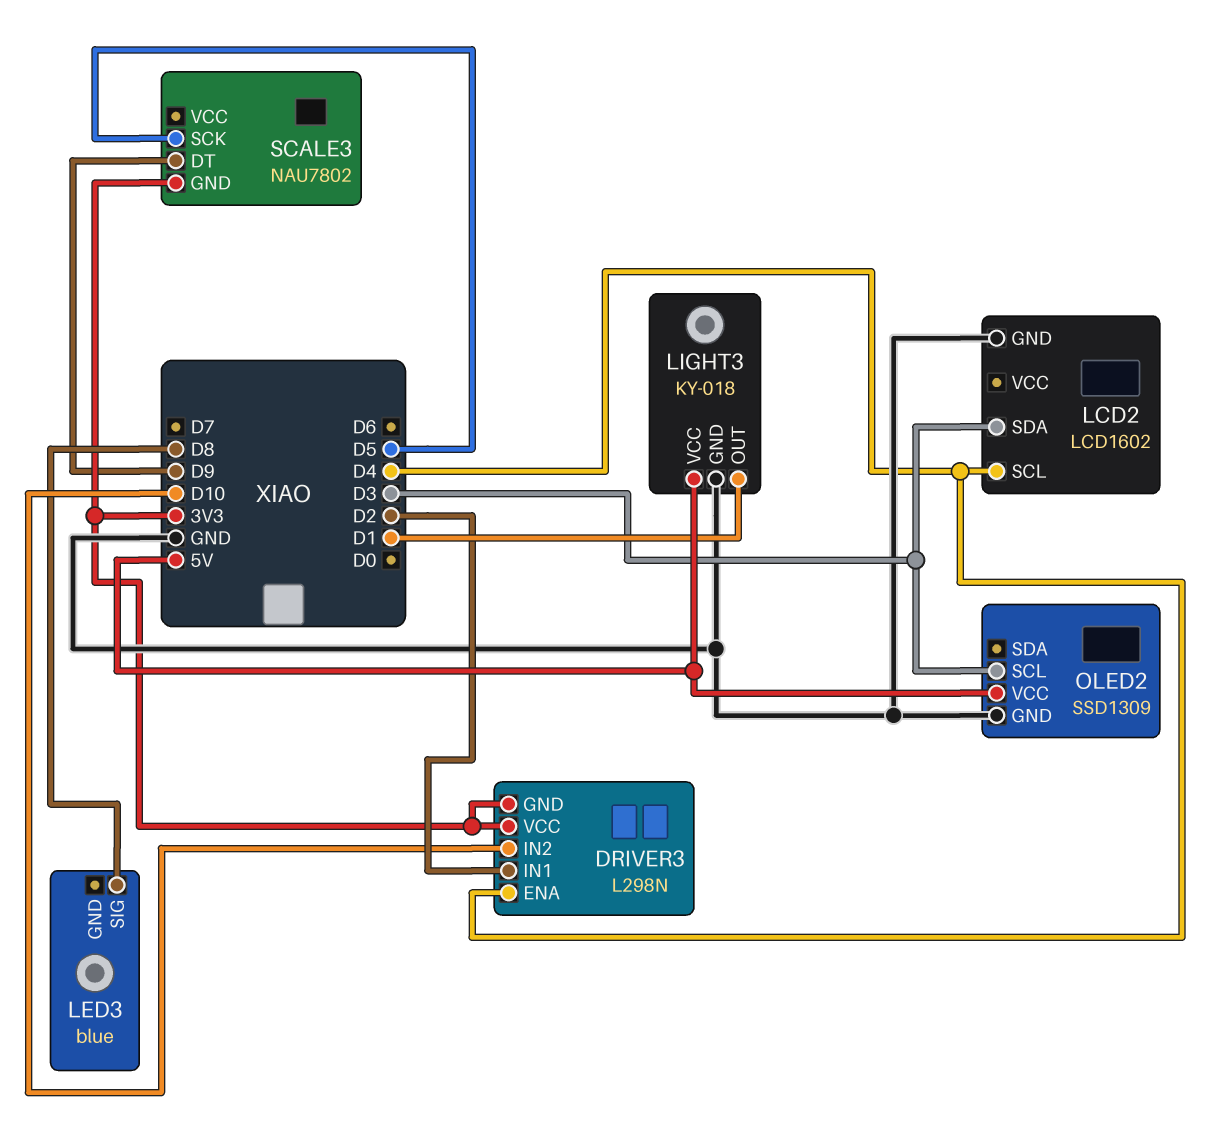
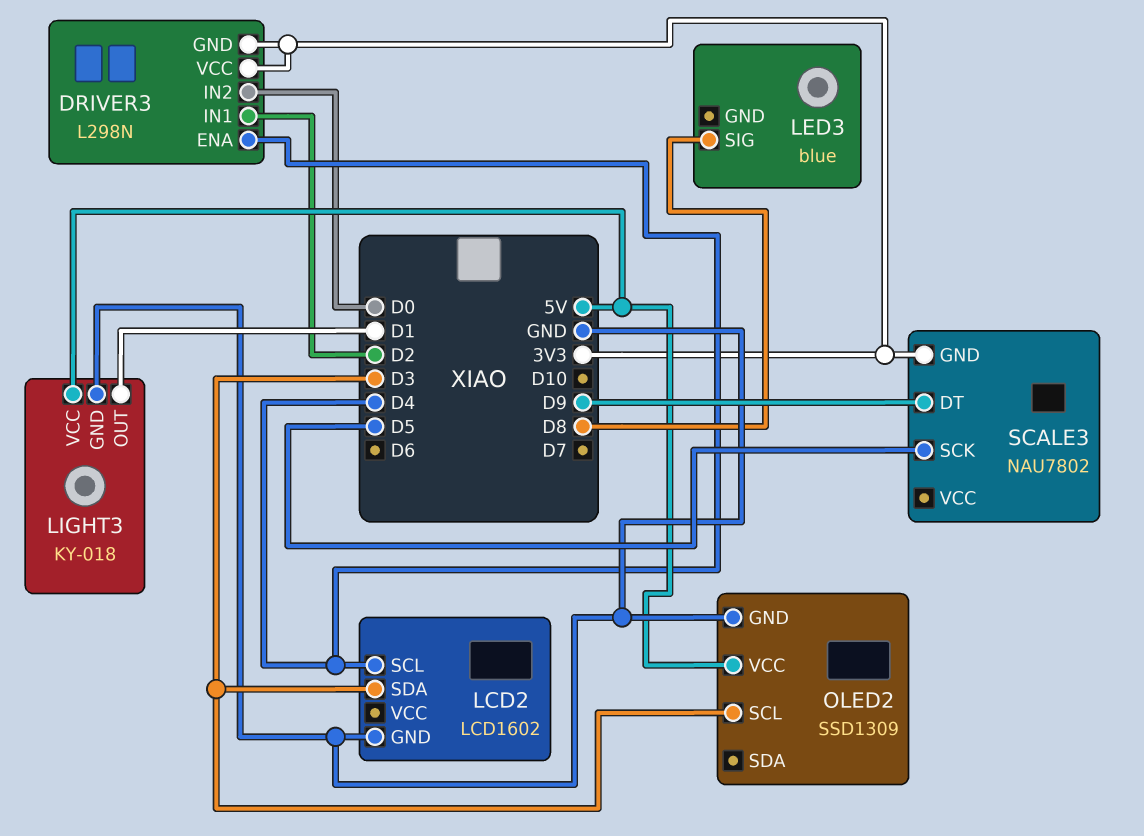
DRIVER3 pin IN2: D10 -> D0

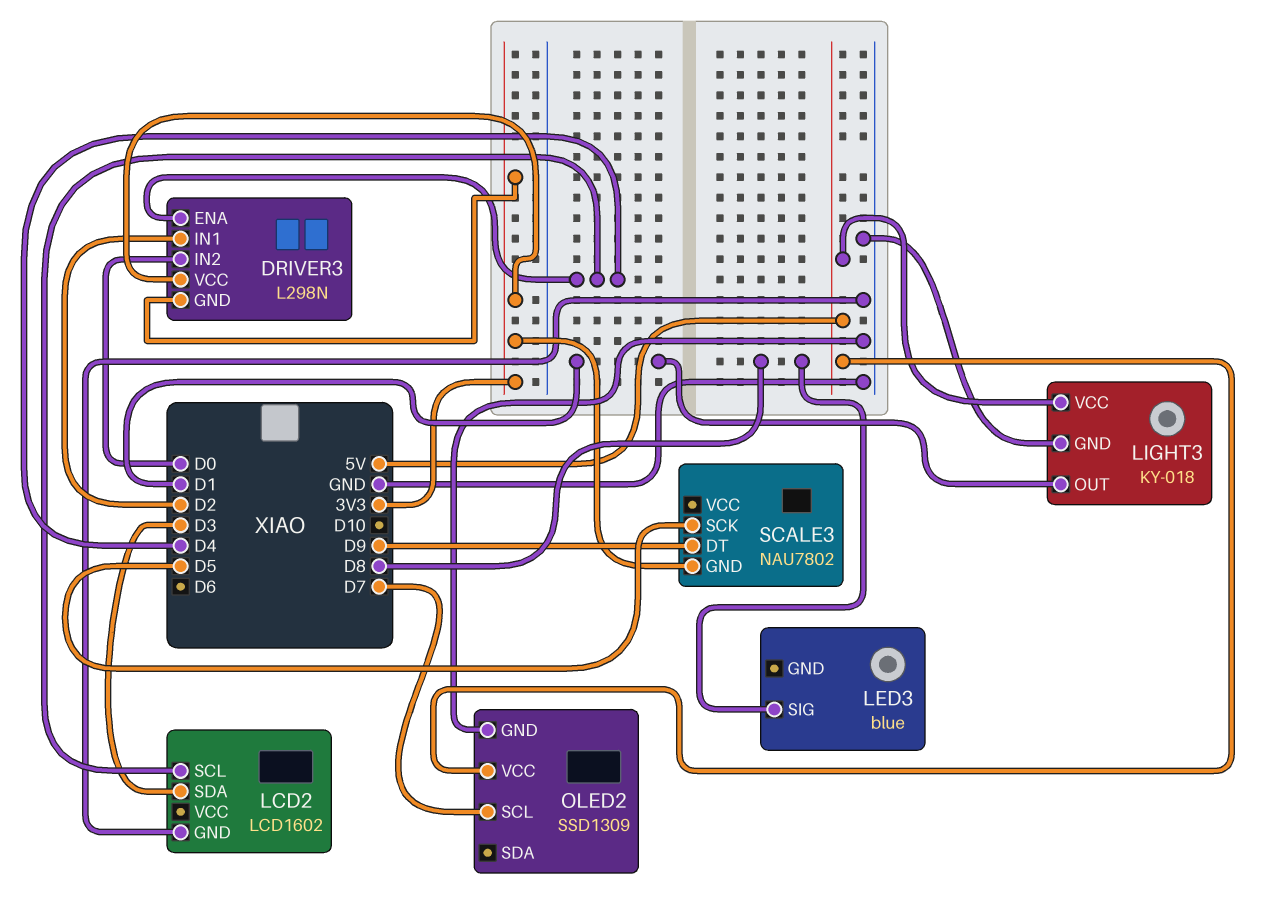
OLED2 pin SCL: D3 -> D7

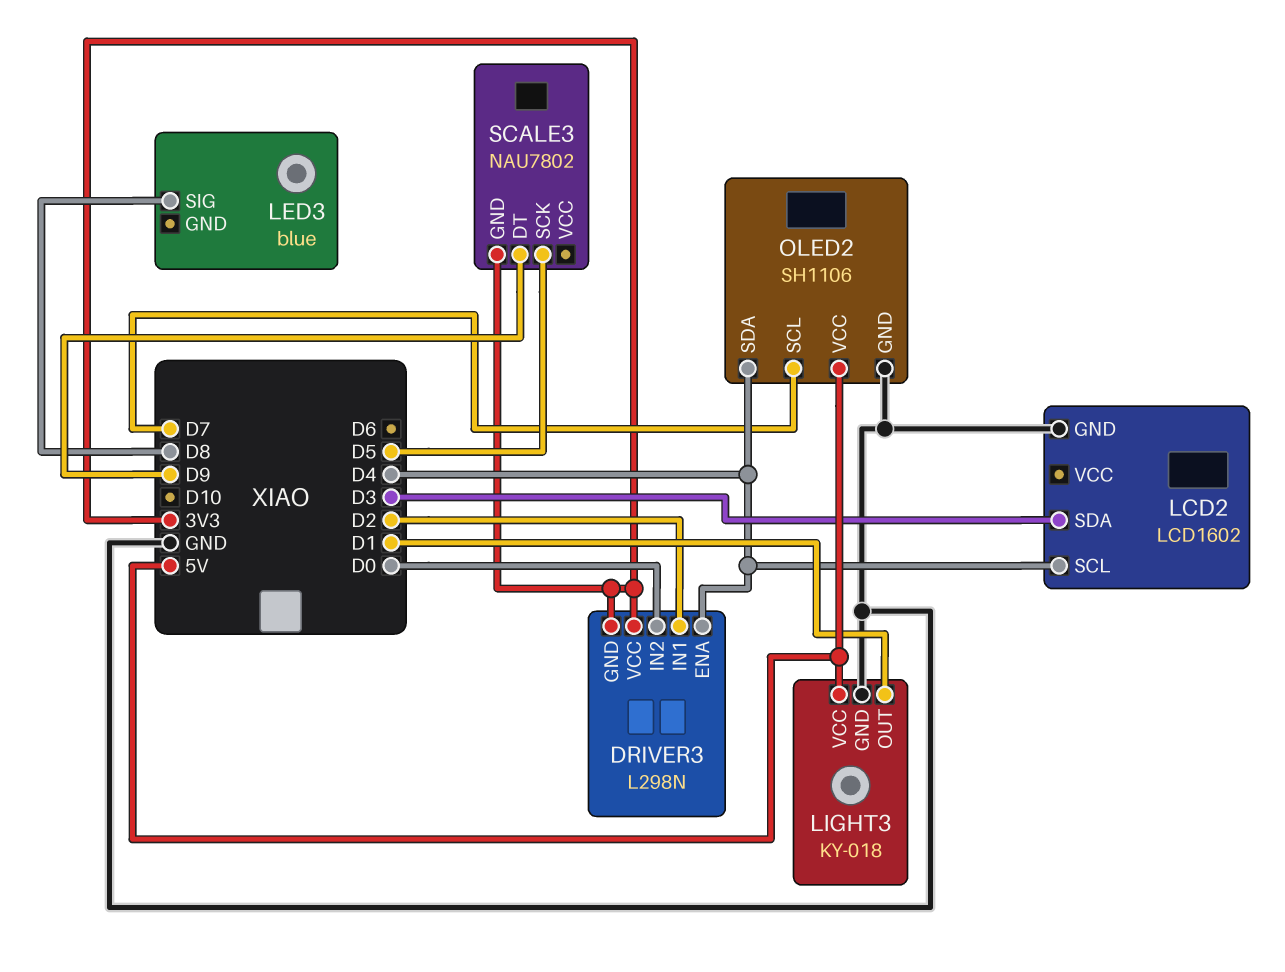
OLED2: SSD1309 -> SH1106
OLED2 pin SDA: none -> D4

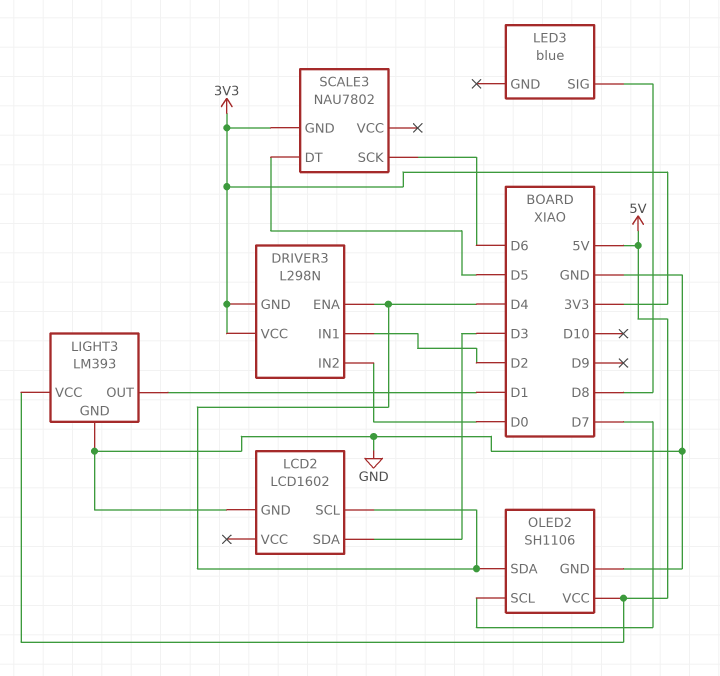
LIGHT3: KY-018 -> LM393
SCALE3 pin DT: D9 -> D5
SCALE3 pin SCK: D5 -> D6

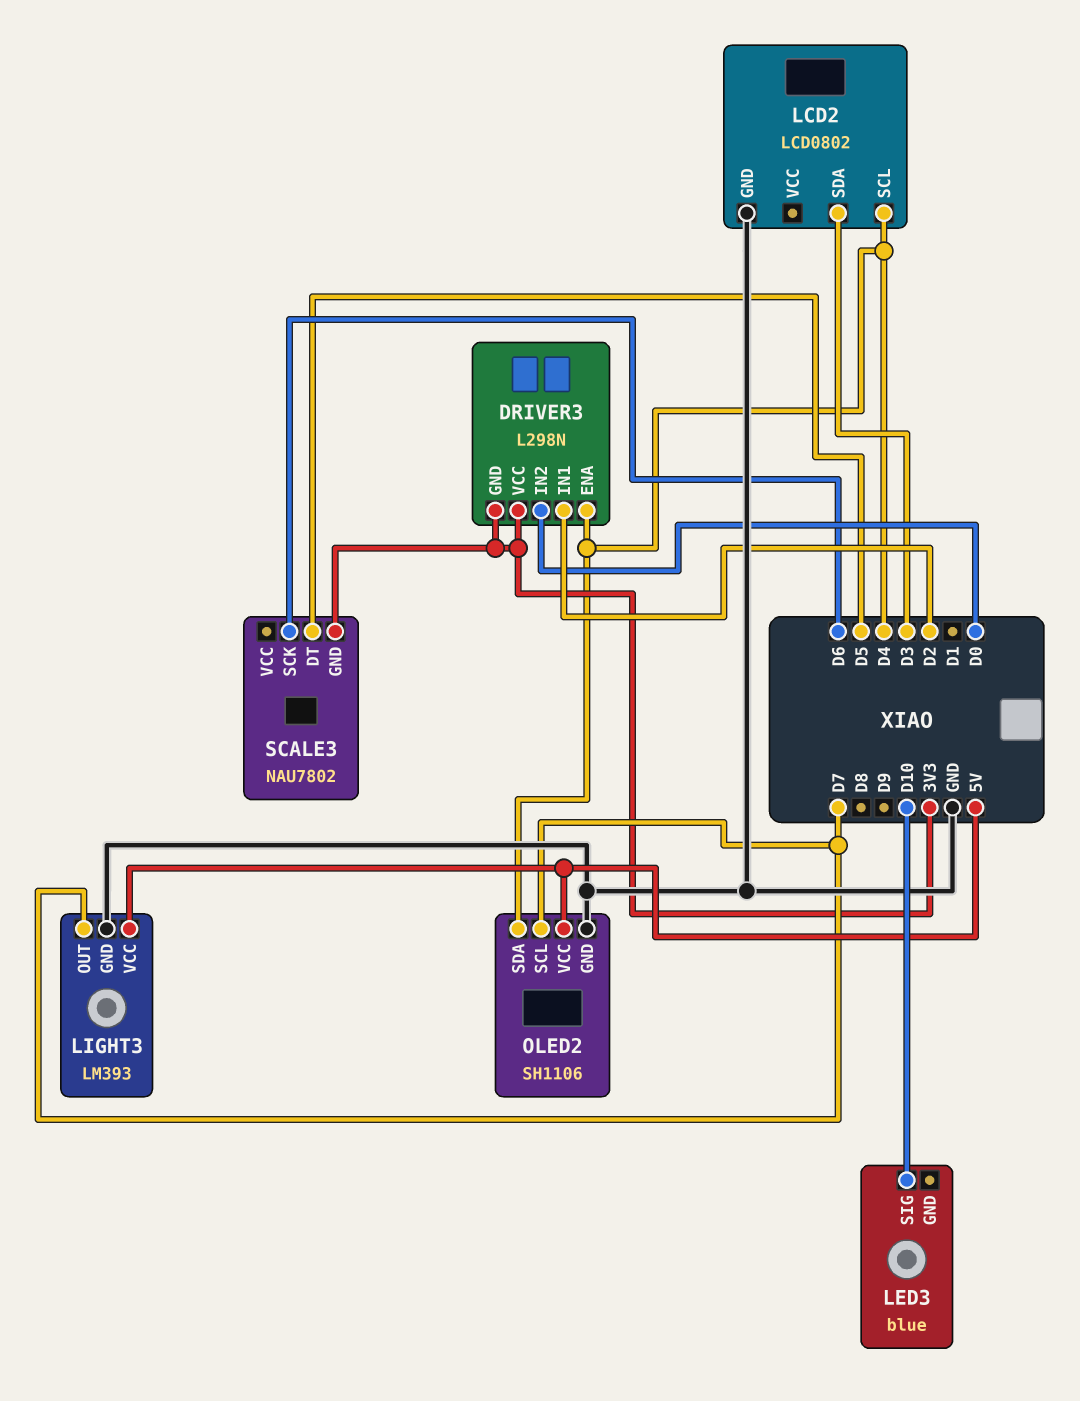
LCD2: LCD1602 -> LCD0802
LED3 pin SIG: D8 -> D10
LIGHT3 pin OUT: D1 -> D7

